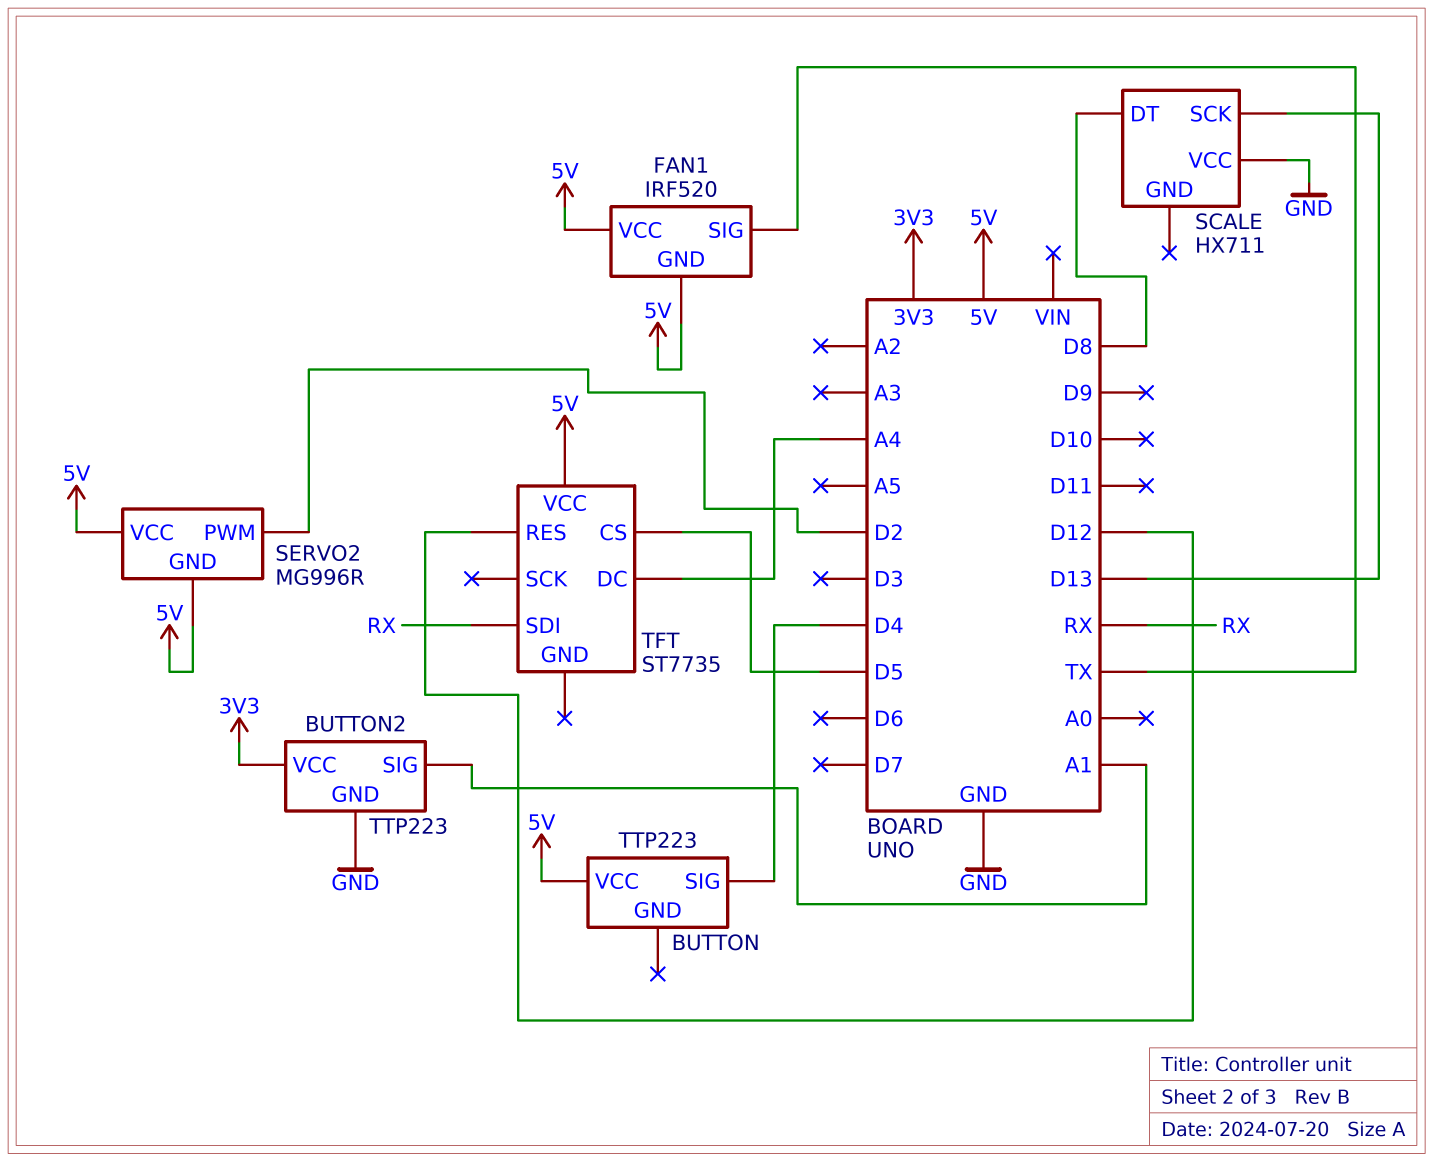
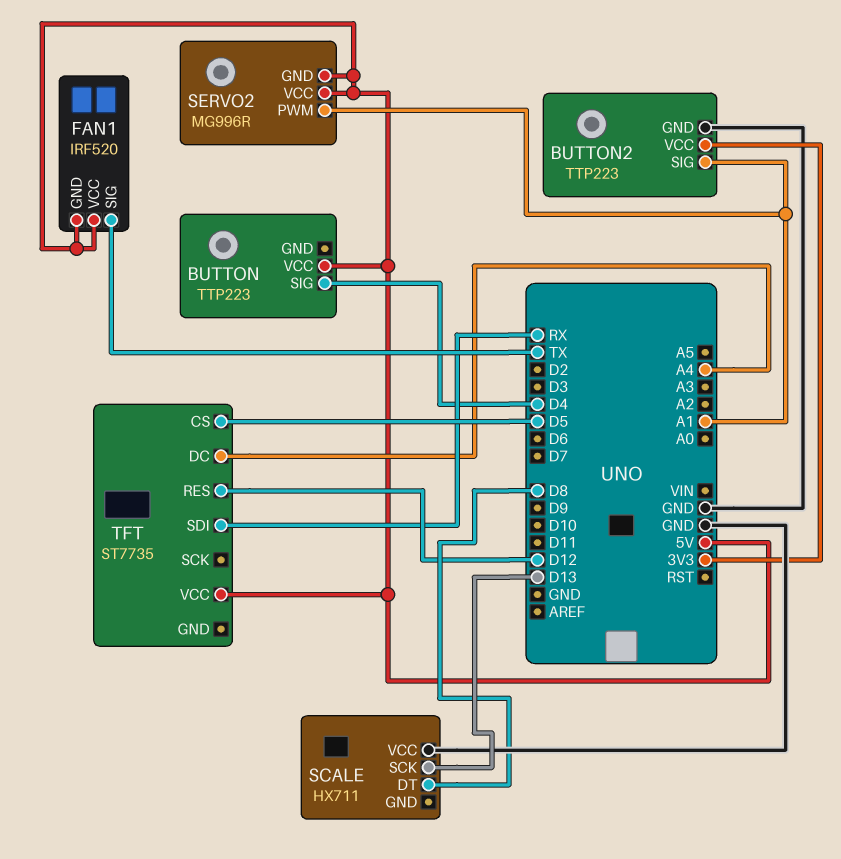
SERVO2 pin PWM: D2 -> A1

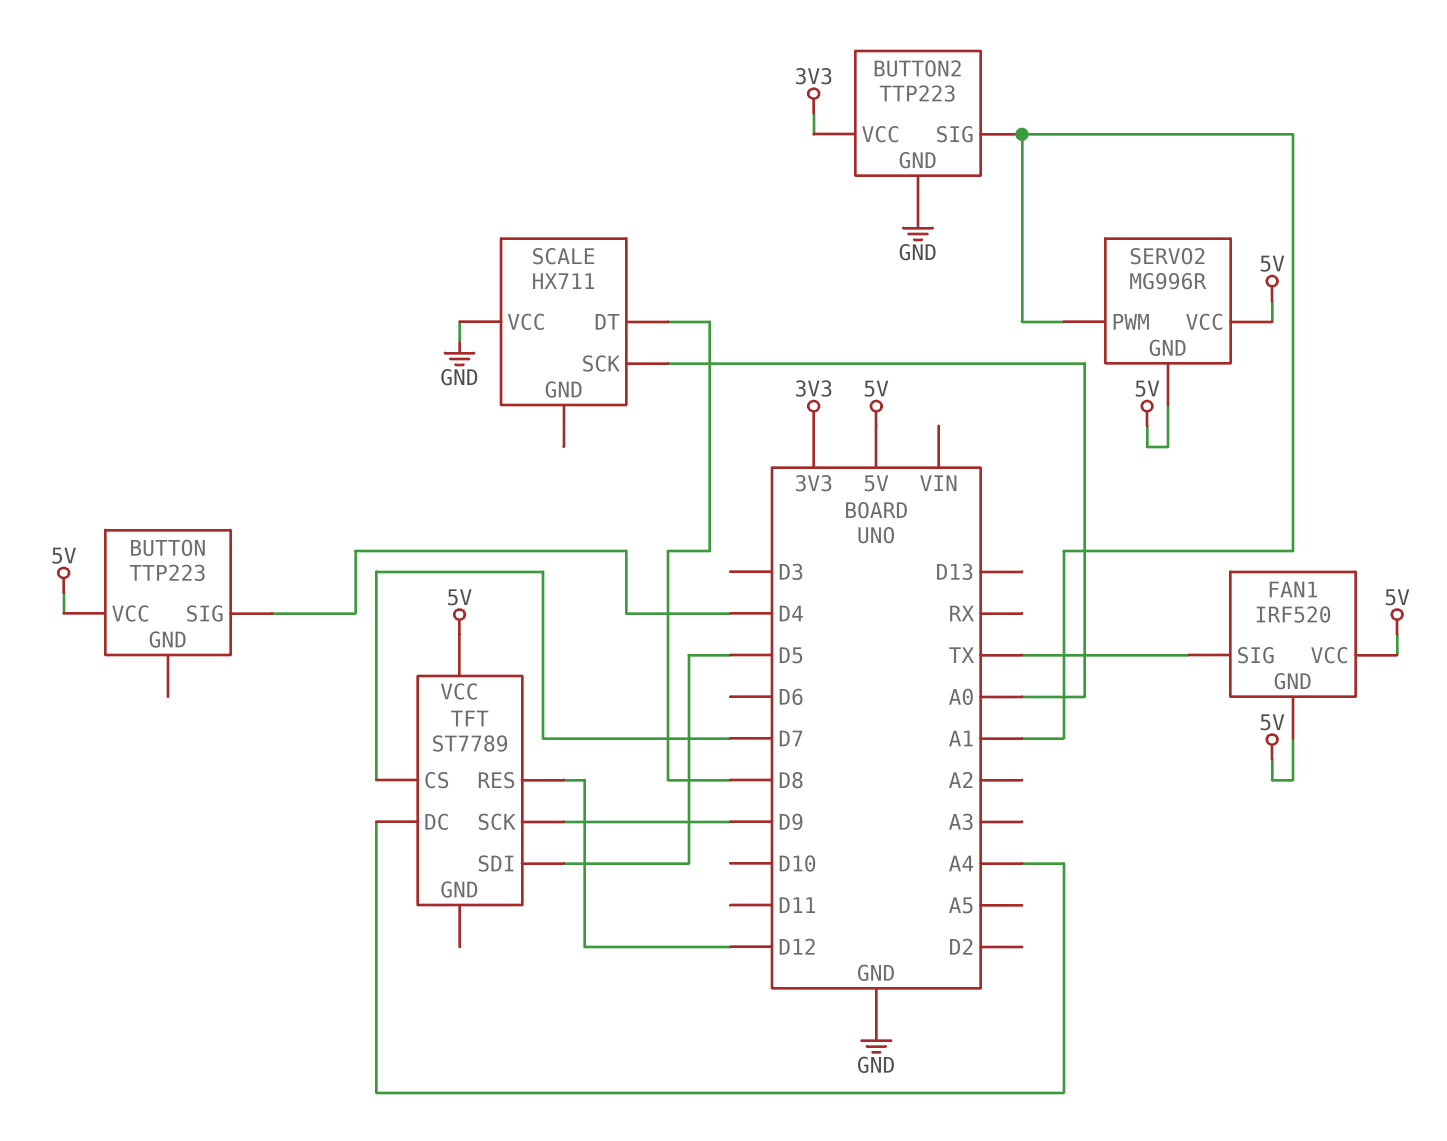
SCALE pin SCK: D13 -> A0
TFT: ST7735 -> ST7789
TFT pin CS: D5 -> D7
TFT pin SCK: none -> D9
TFT pin SDI: RX -> D5

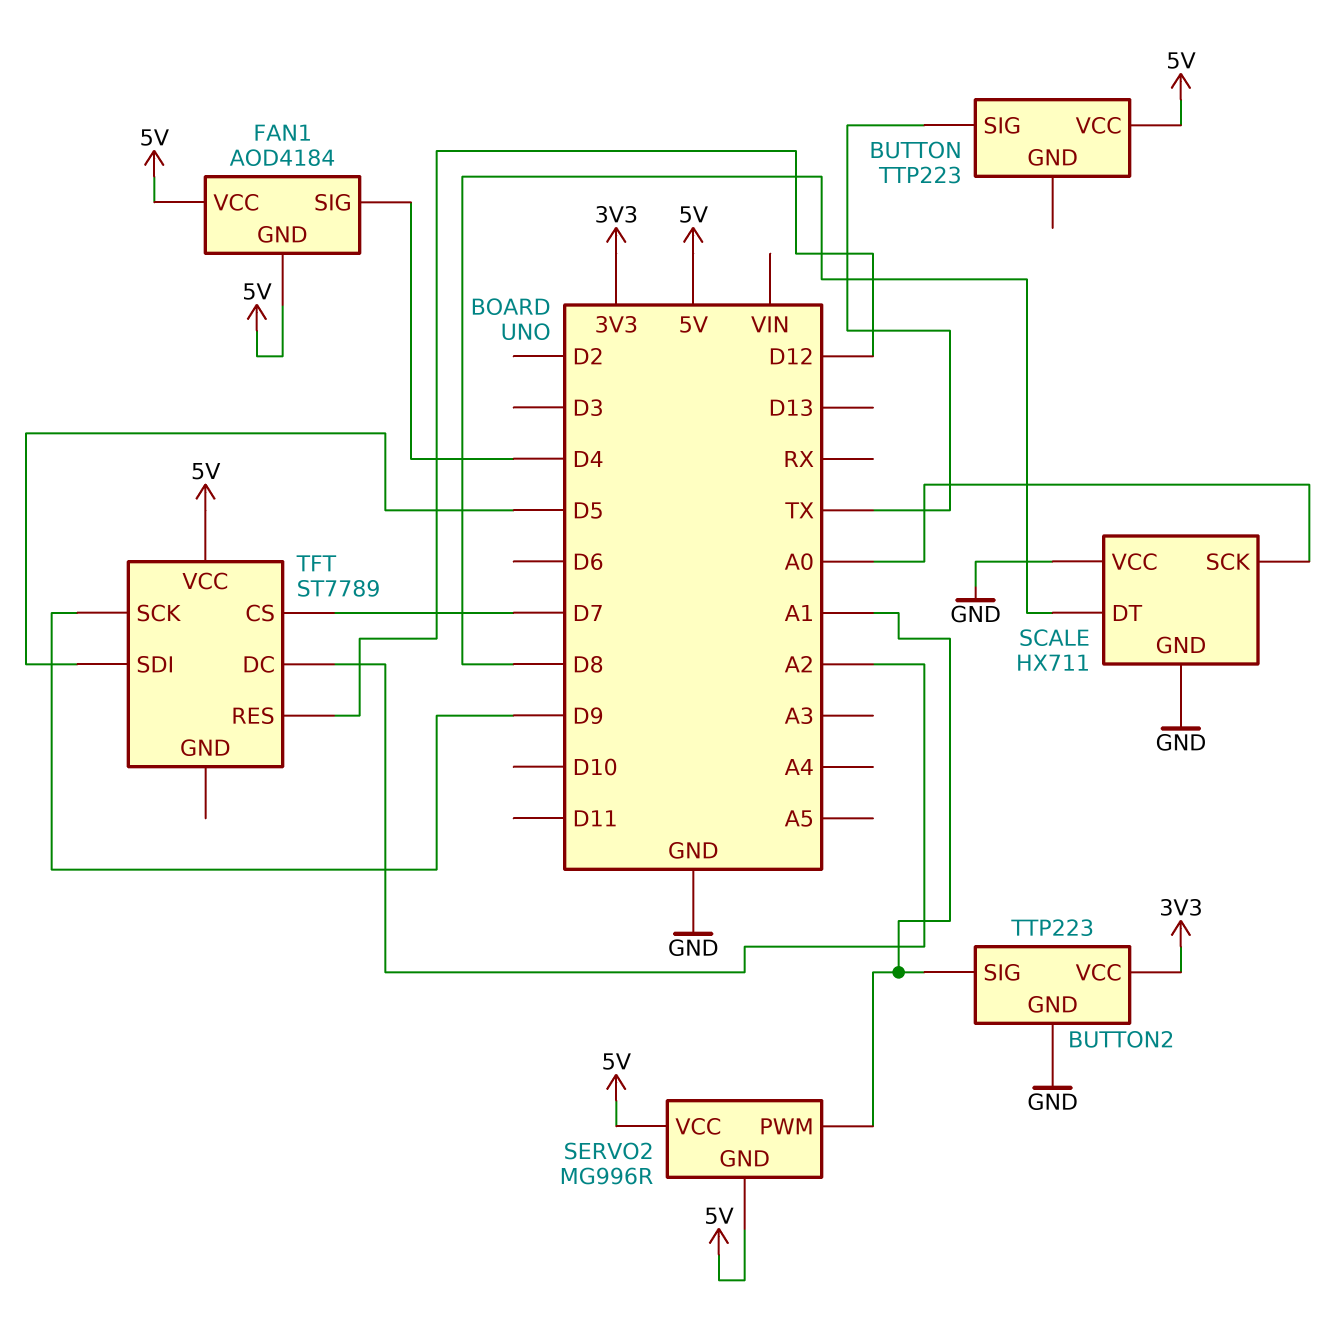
BUTTON pin SIG: D4 -> TX
FAN1: IRF520 -> AOD4184
FAN1 pin SIG: TX -> D4
SCALE pin GND: none -> GND
TFT pin DC: A4 -> A2

